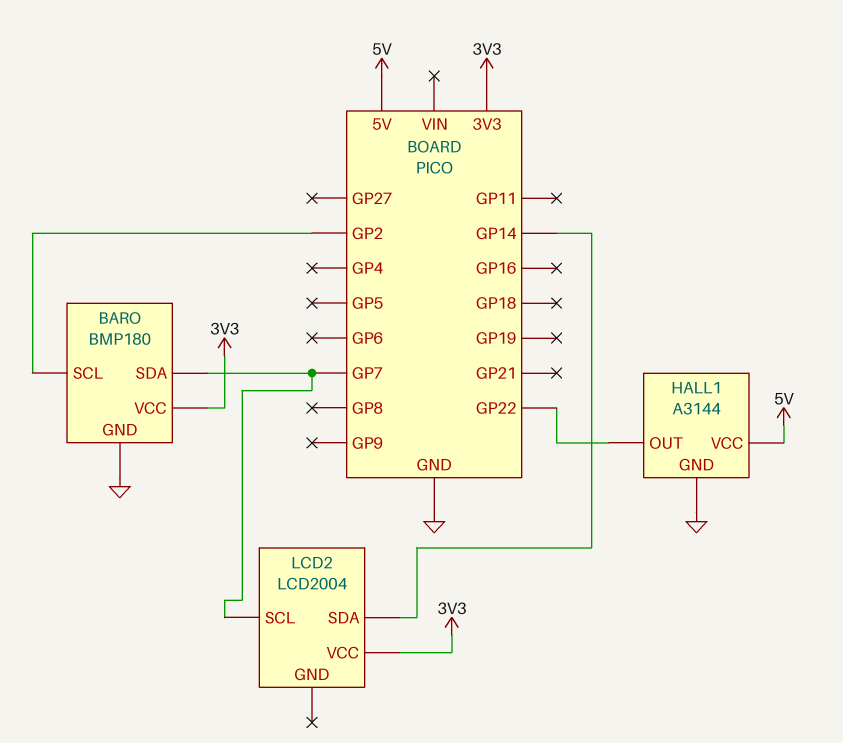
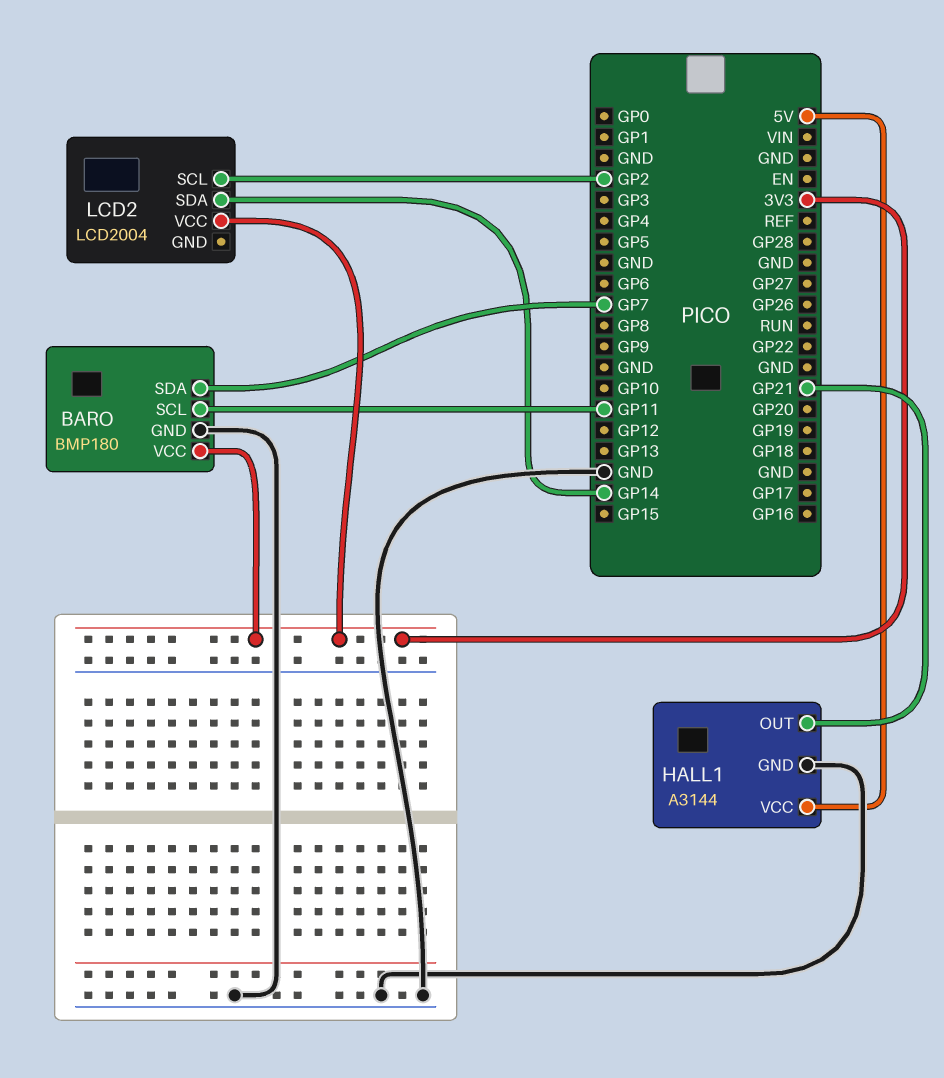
BARO pin SCL: GP2 -> GP11
HALL1 pin OUT: GP22 -> GP21
LCD2 pin SCL: GP7 -> GP2

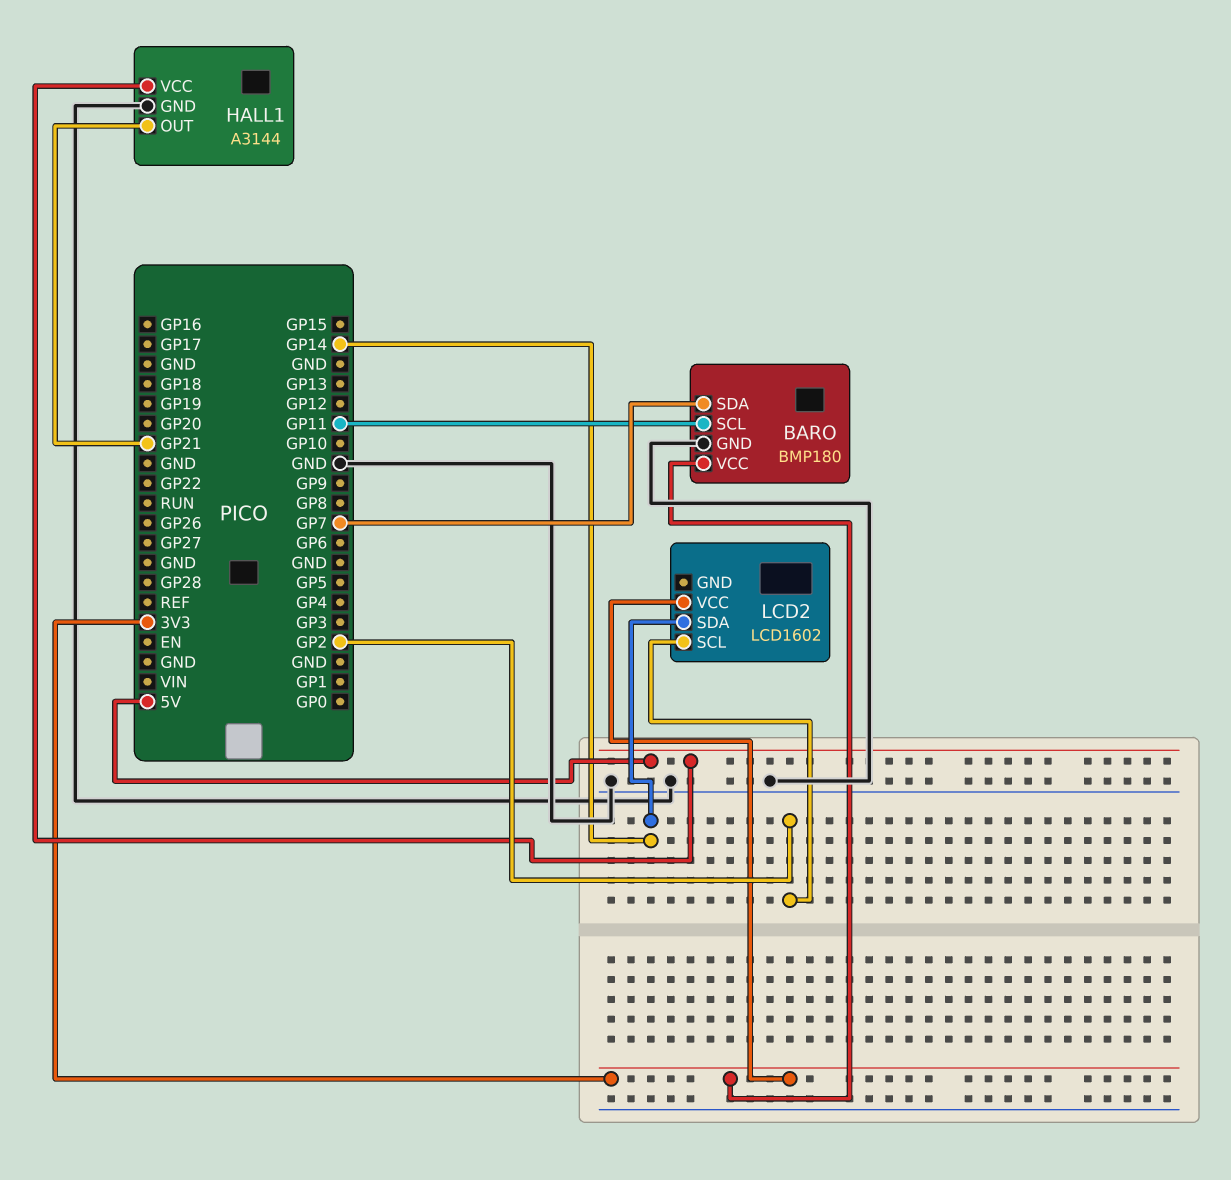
LCD2: LCD2004 -> LCD1602

